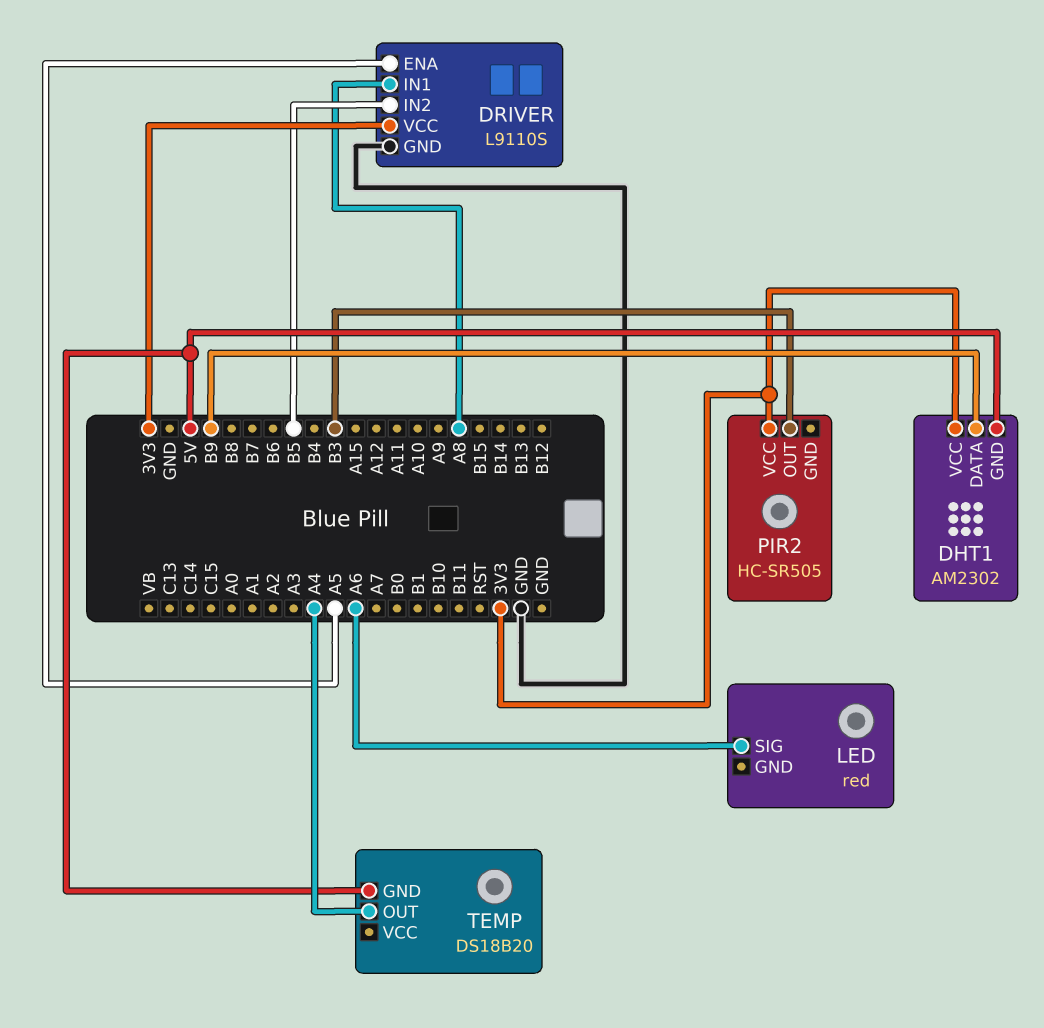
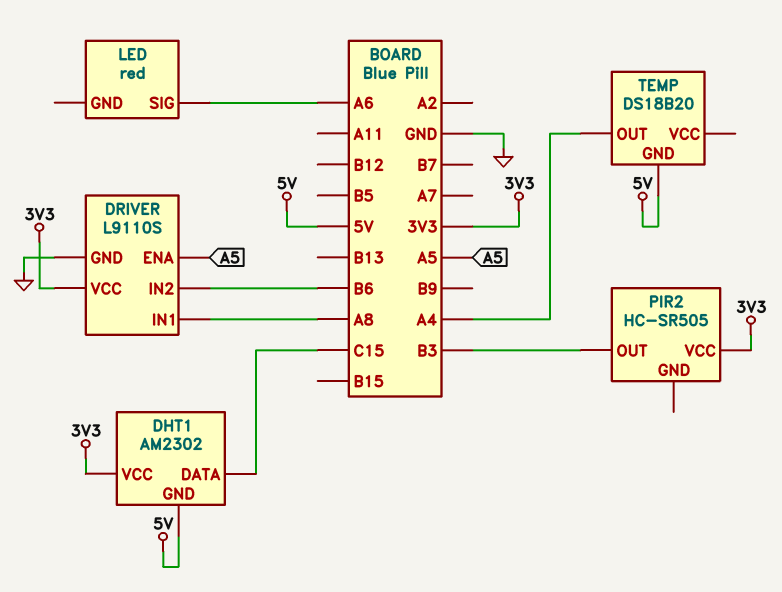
DHT1 pin DATA: B9 -> C15
DRIVER pin IN2: B5 -> B6

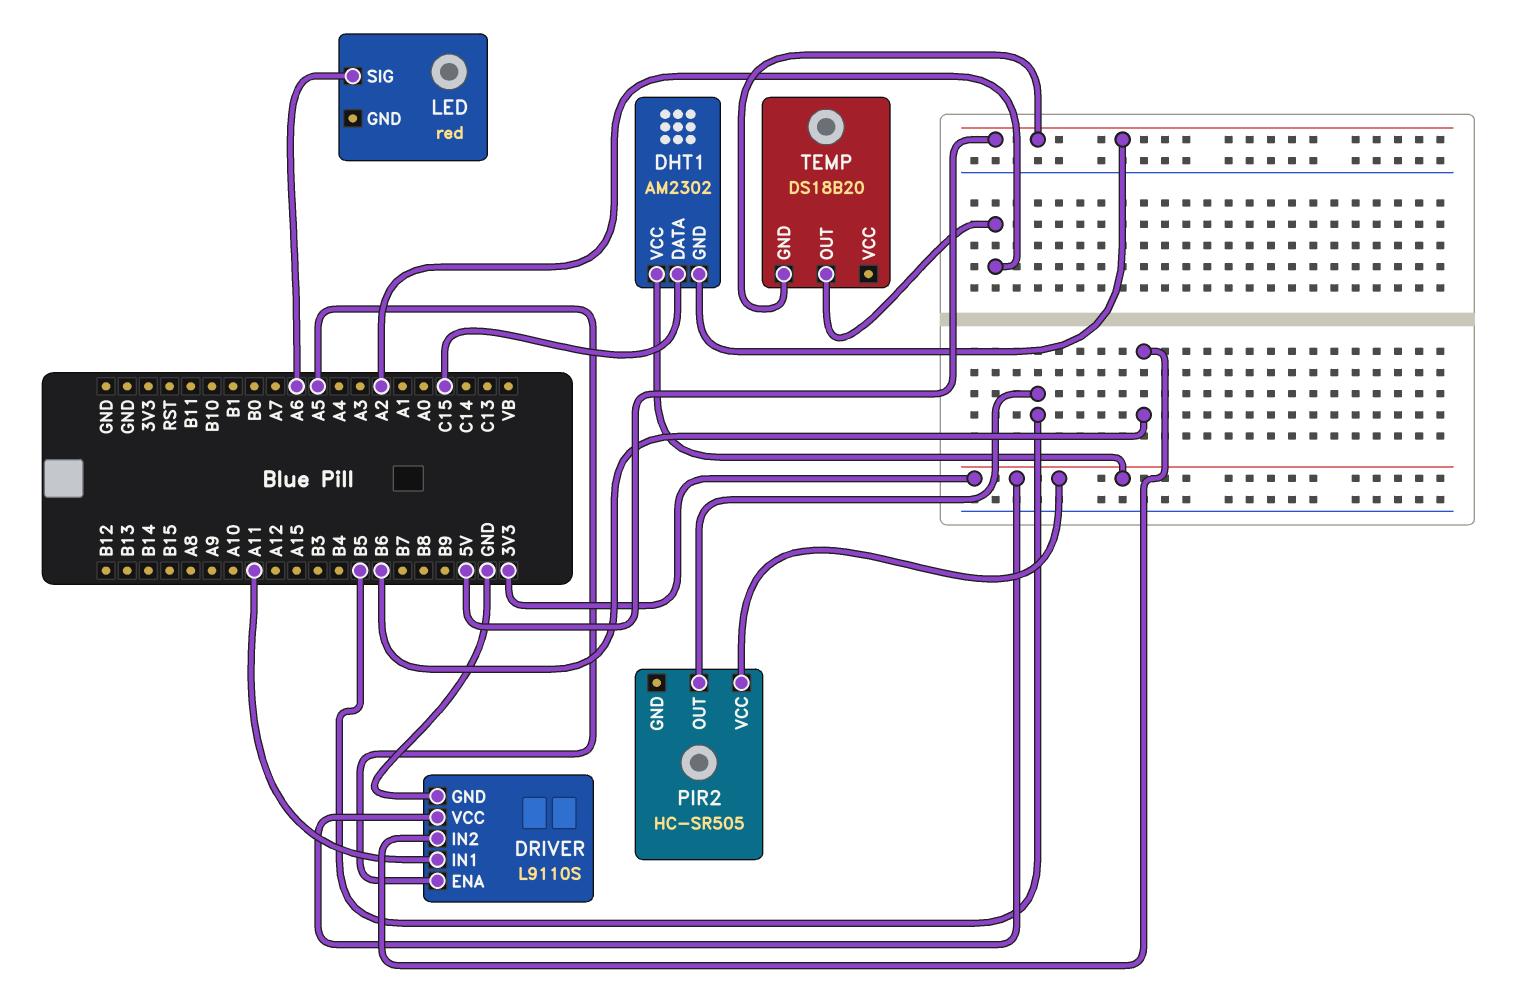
DRIVER pin IN1: A8 -> A11
PIR2 pin OUT: B3 -> B5
TEMP pin OUT: A4 -> A2

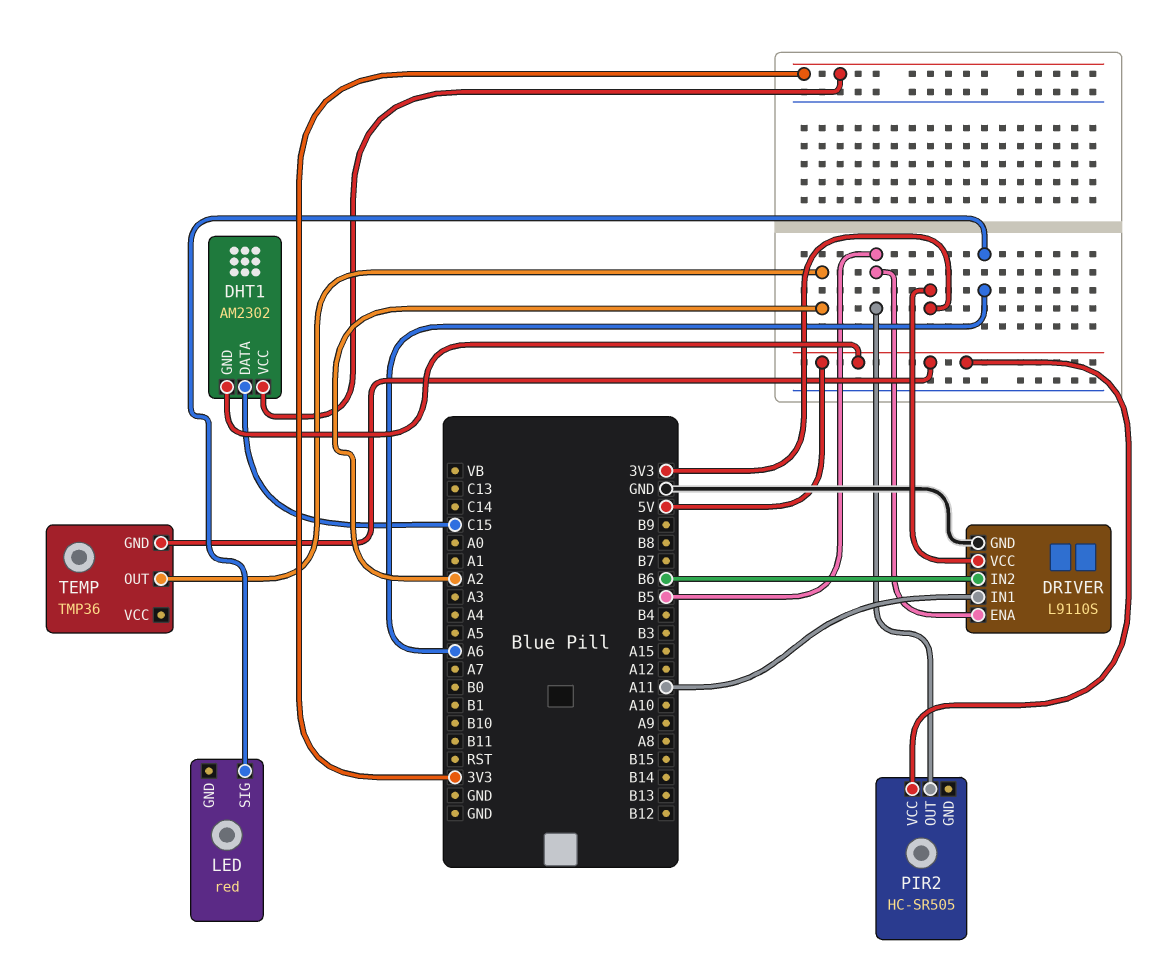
DRIVER pin ENA: A5 -> B5
PIR2 pin VCC: 3V3 -> 5V
TEMP: DS18B20 -> TMP36

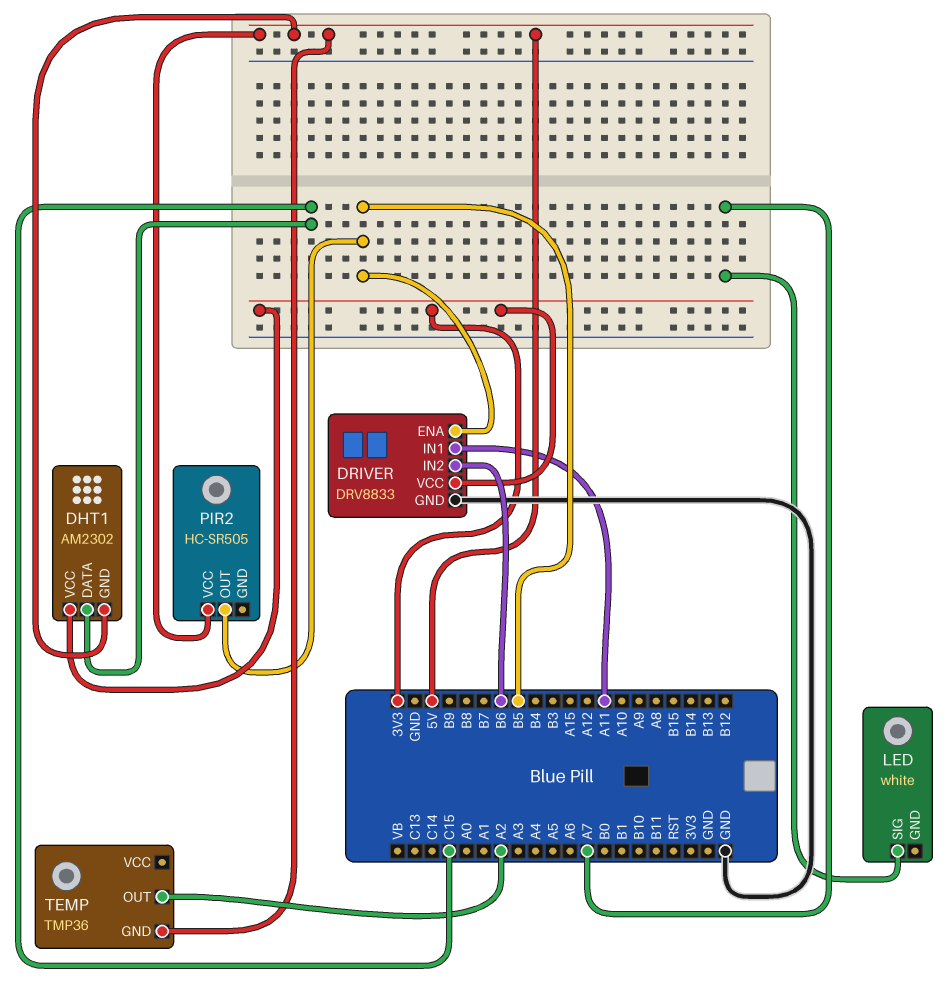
DRIVER: L9110S -> DRV8833
LED: red -> white
LED pin SIG: A6 -> A7

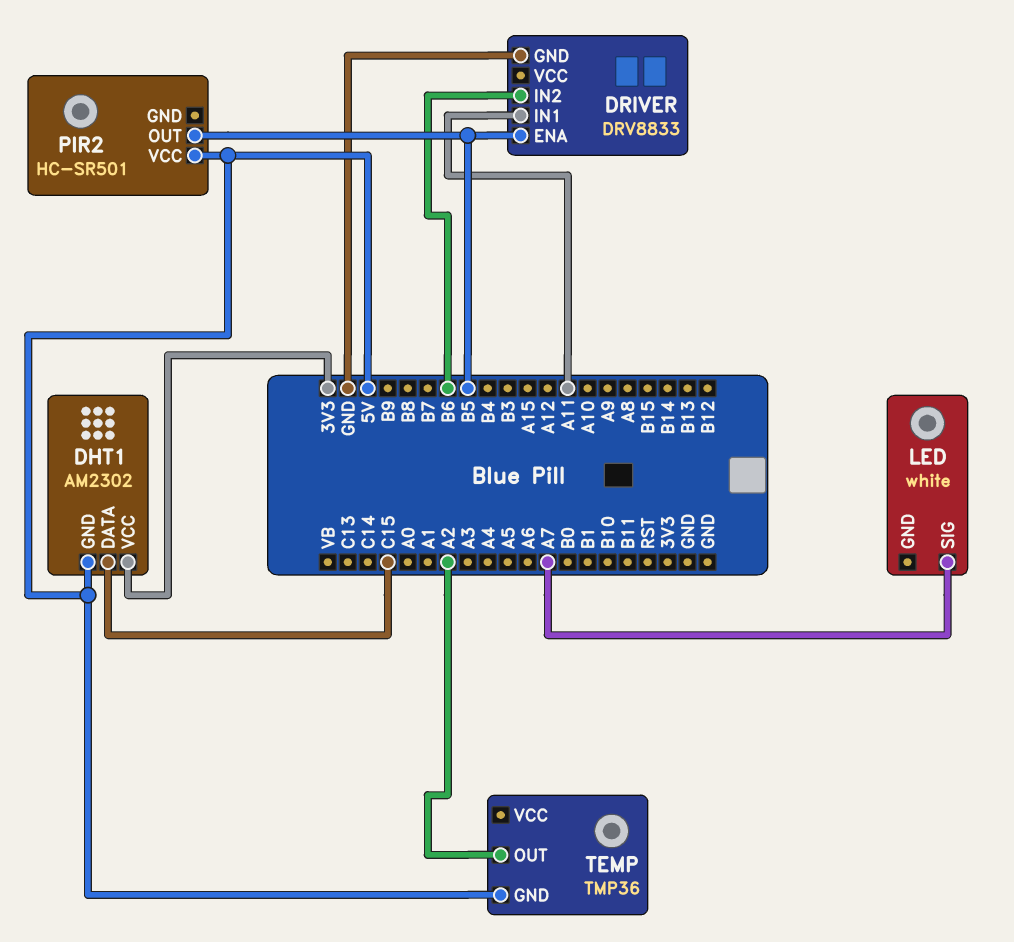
DRIVER pin VCC: 3V3 -> none
PIR2: HC-SR505 -> HC-SR501

